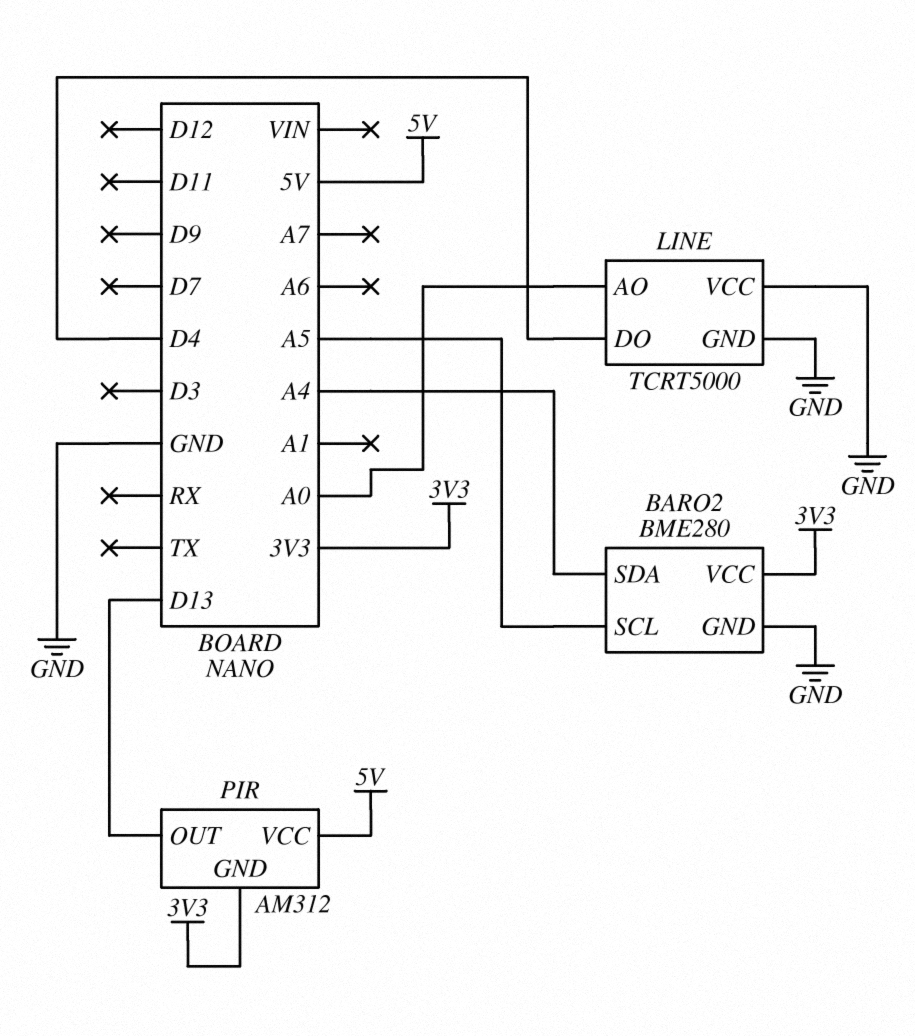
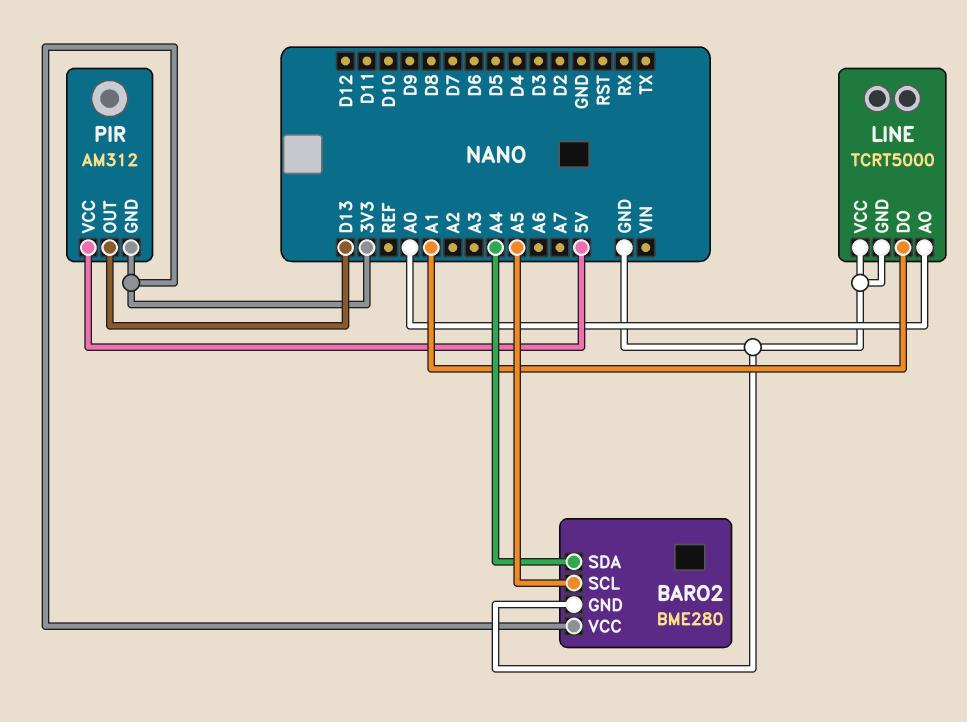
LINE pin DO: D4 -> A1

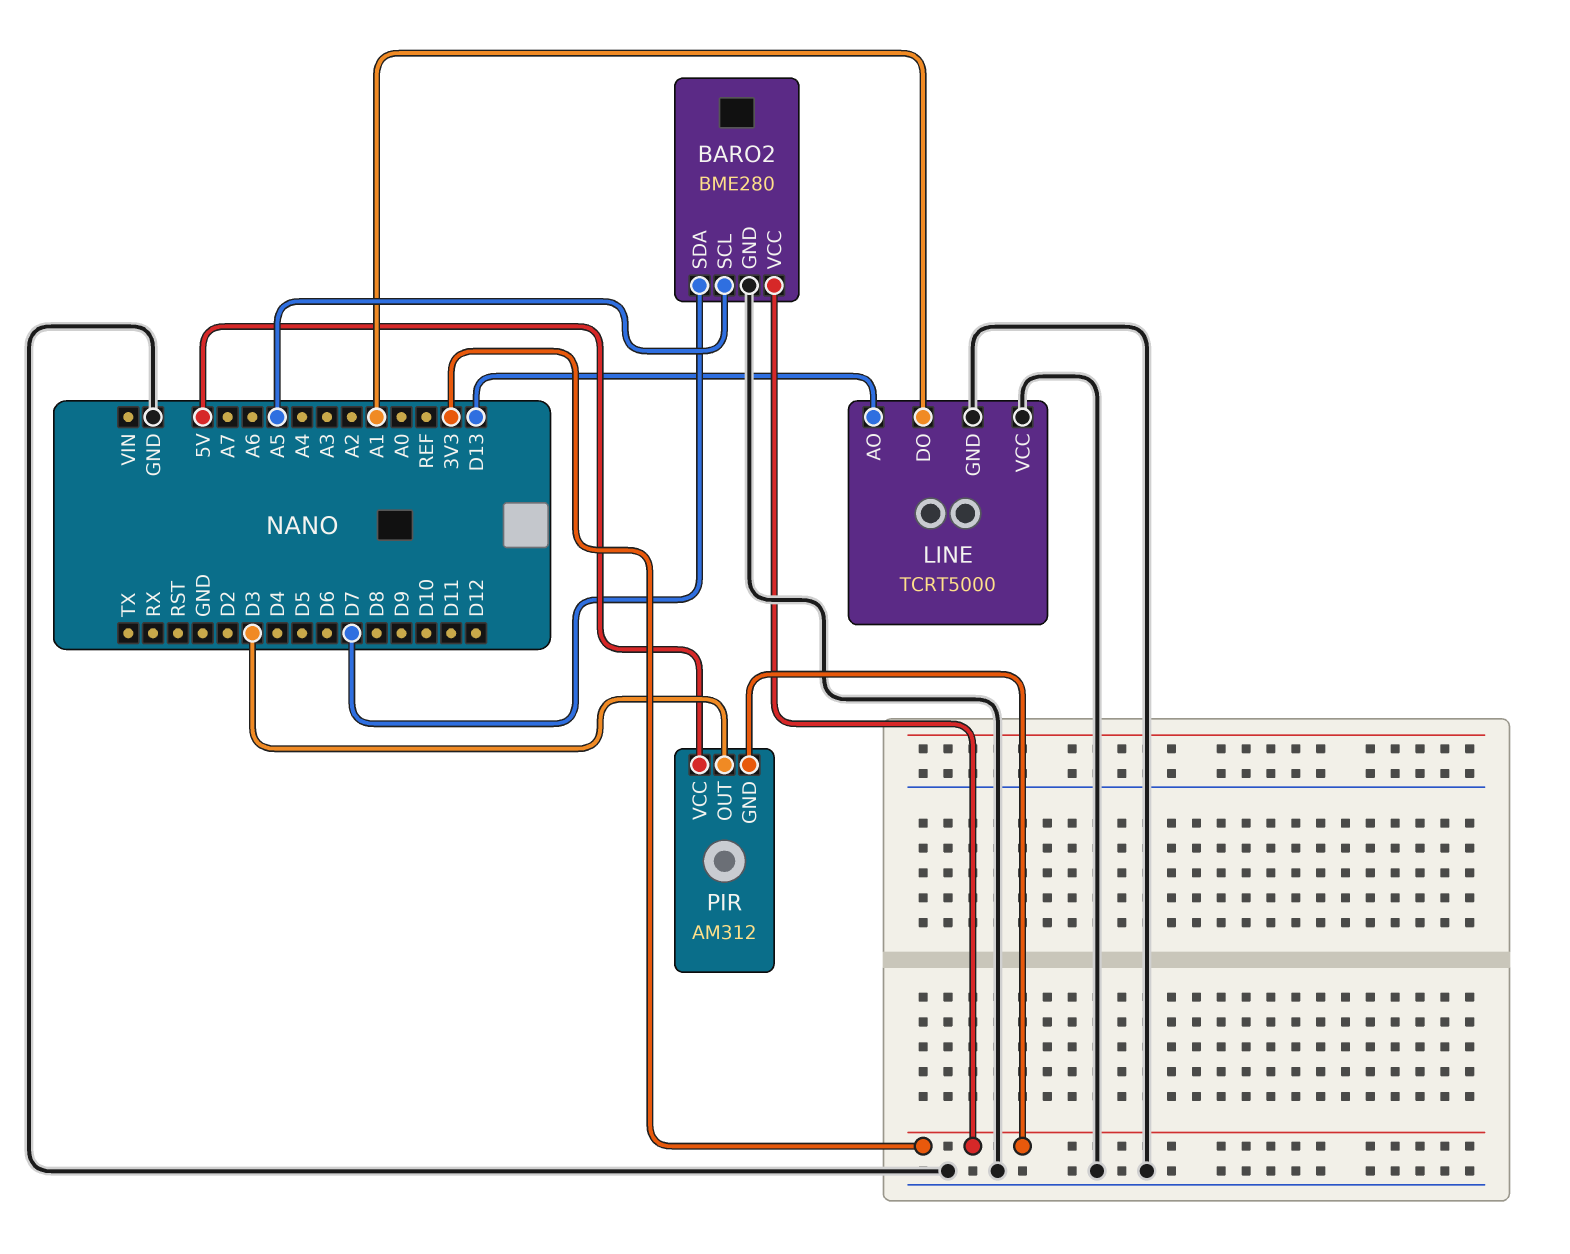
BARO2 pin SDA: A4 -> D7
LINE pin AO: A0 -> D13
PIR pin OUT: D13 -> D3

